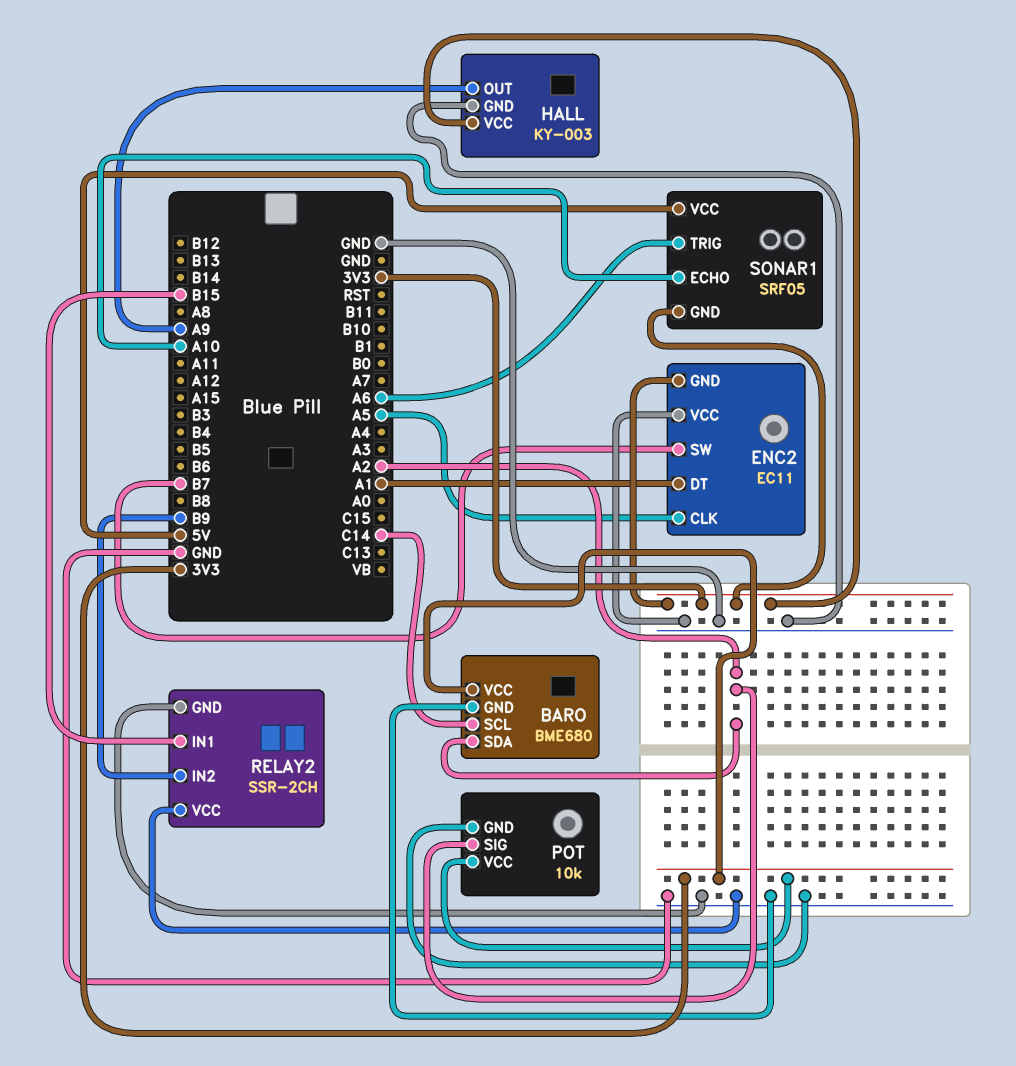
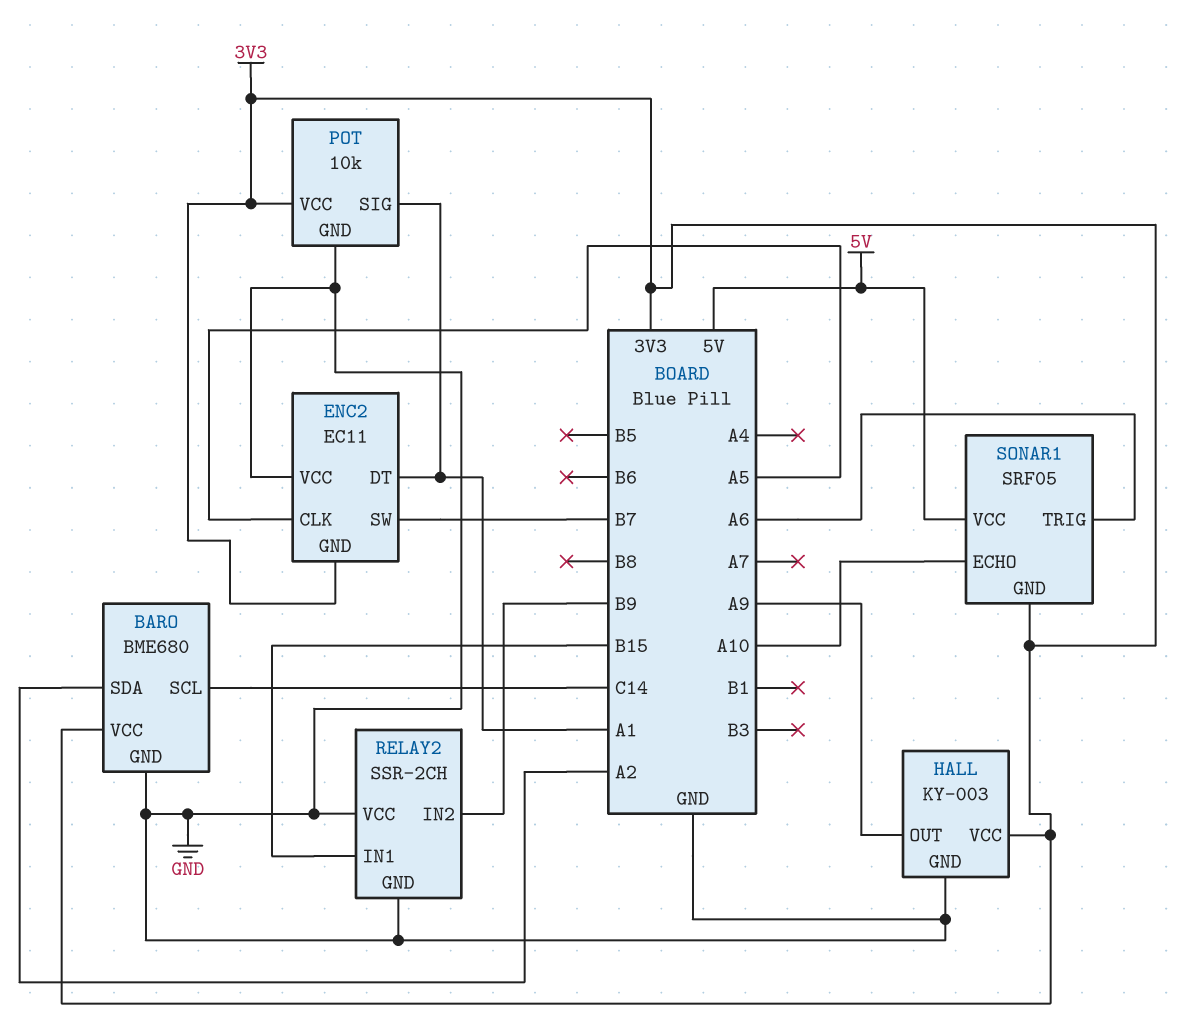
POT pin SIG: A2 -> A1

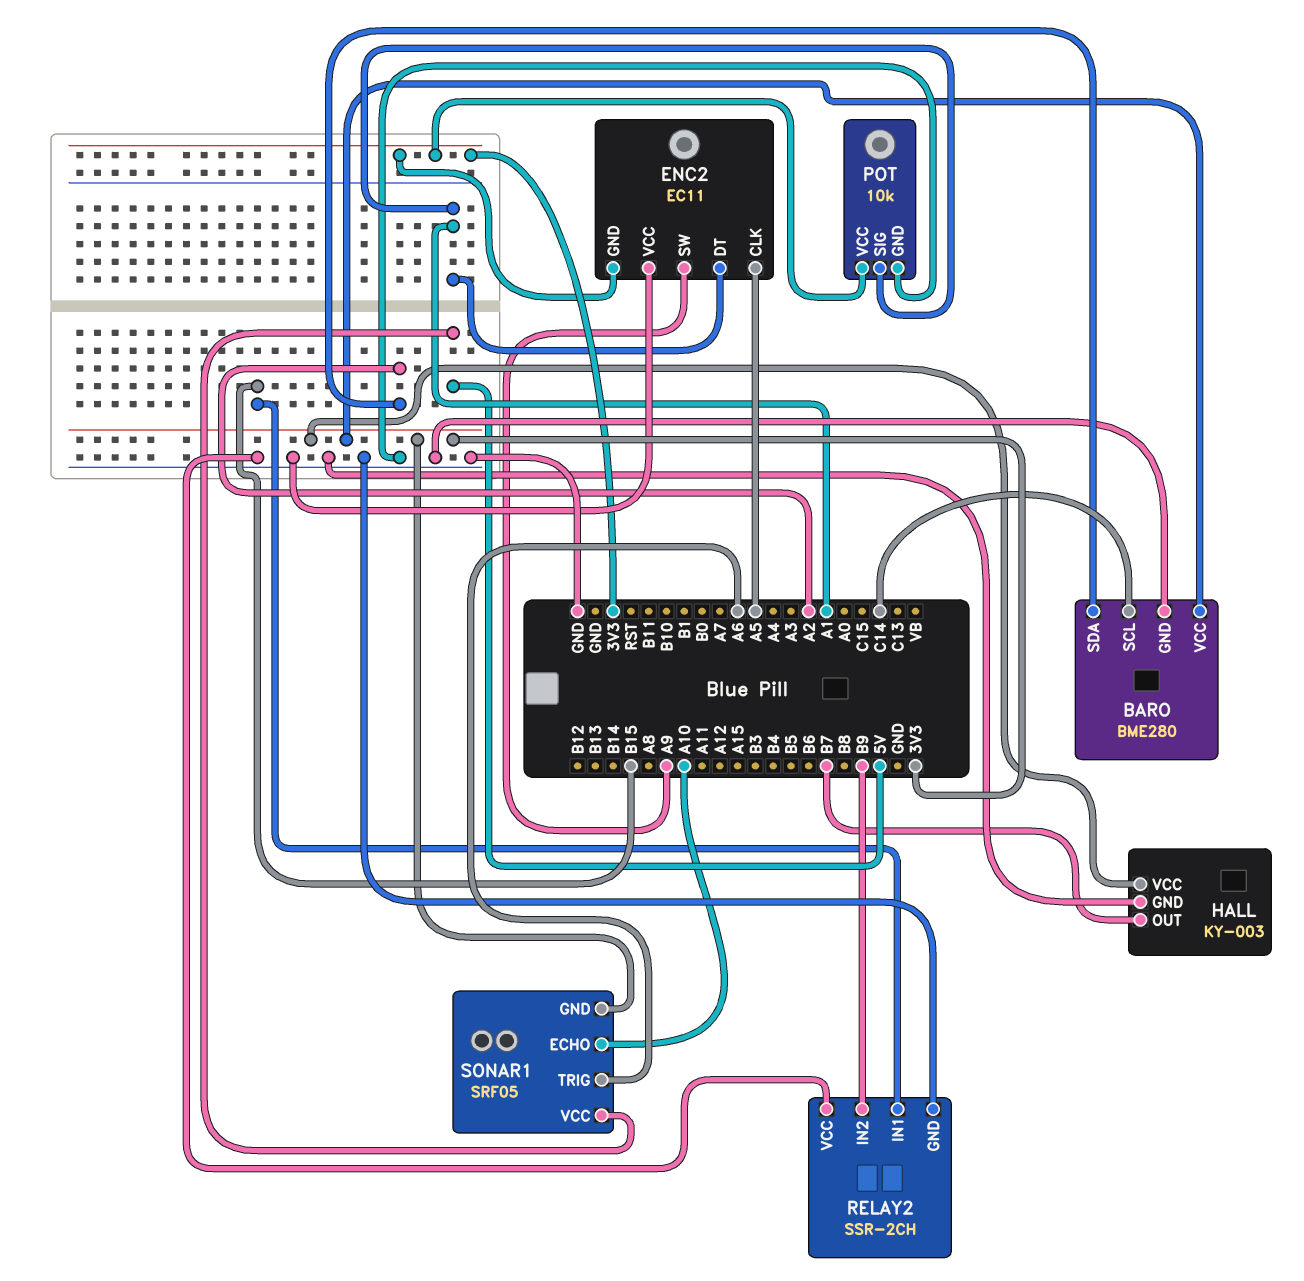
BARO: BME680 -> BME280
ENC2 pin SW: B7 -> A9
HALL pin OUT: A9 -> B7

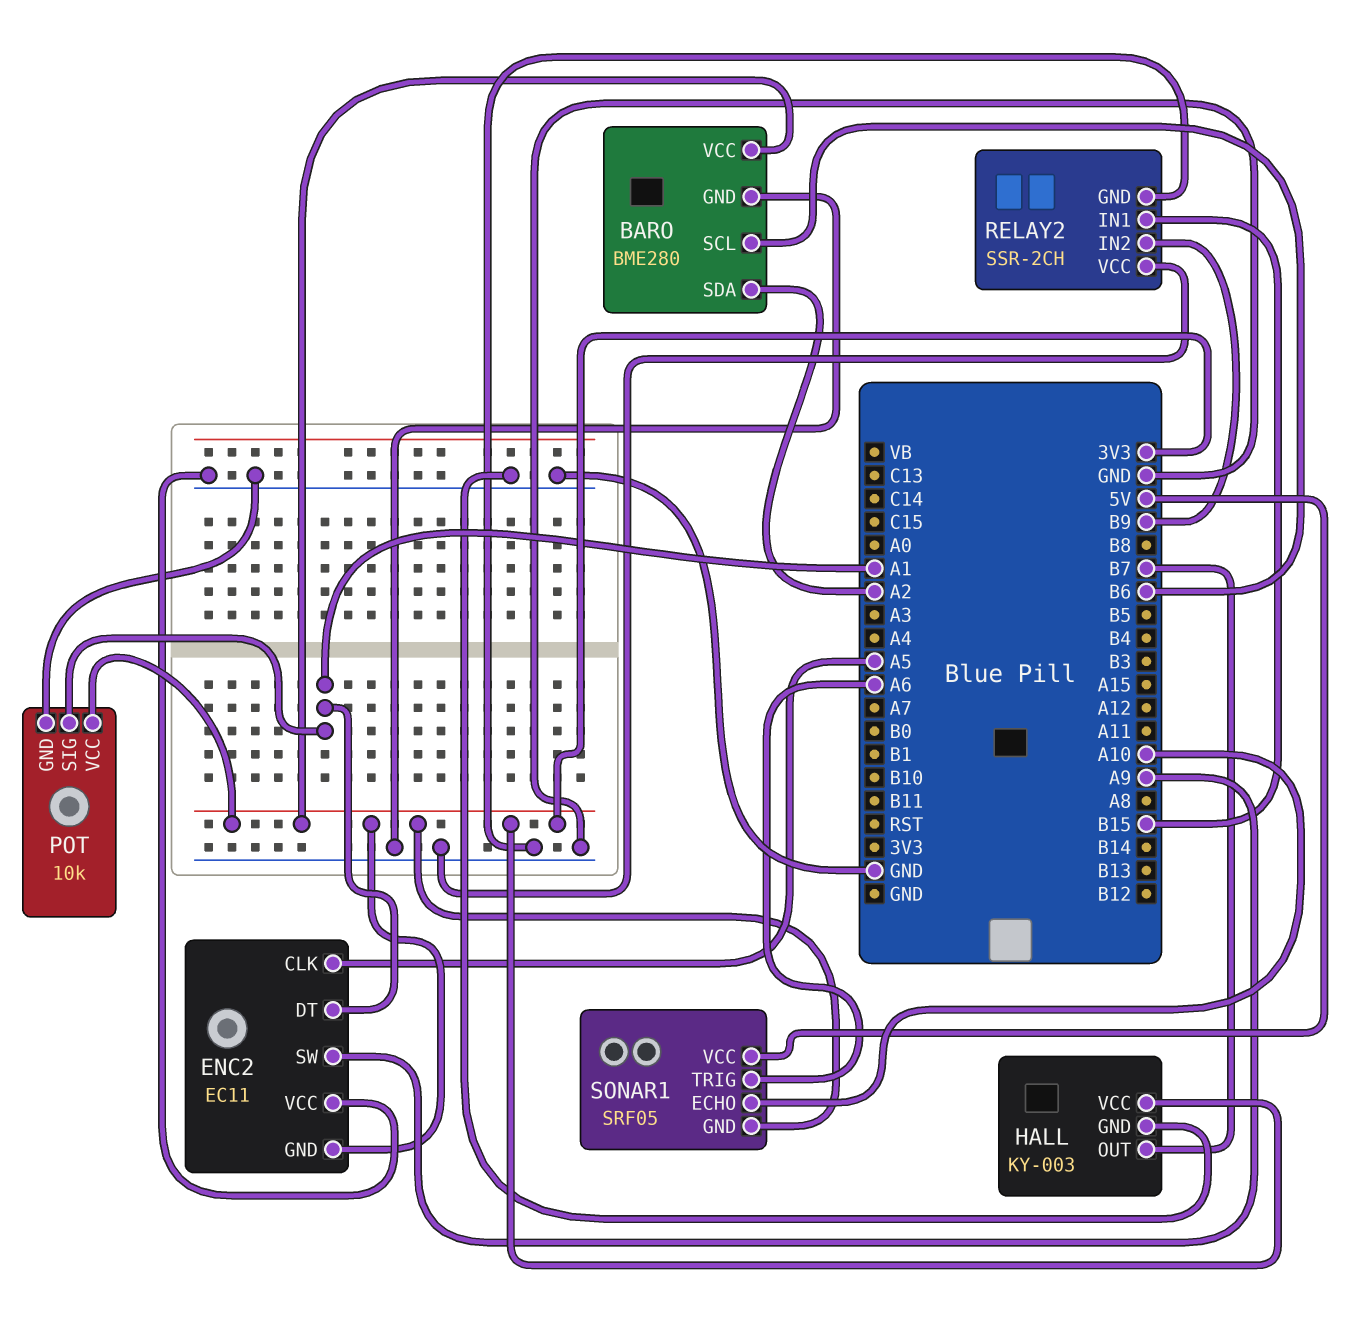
BARO pin SCL: C14 -> B6

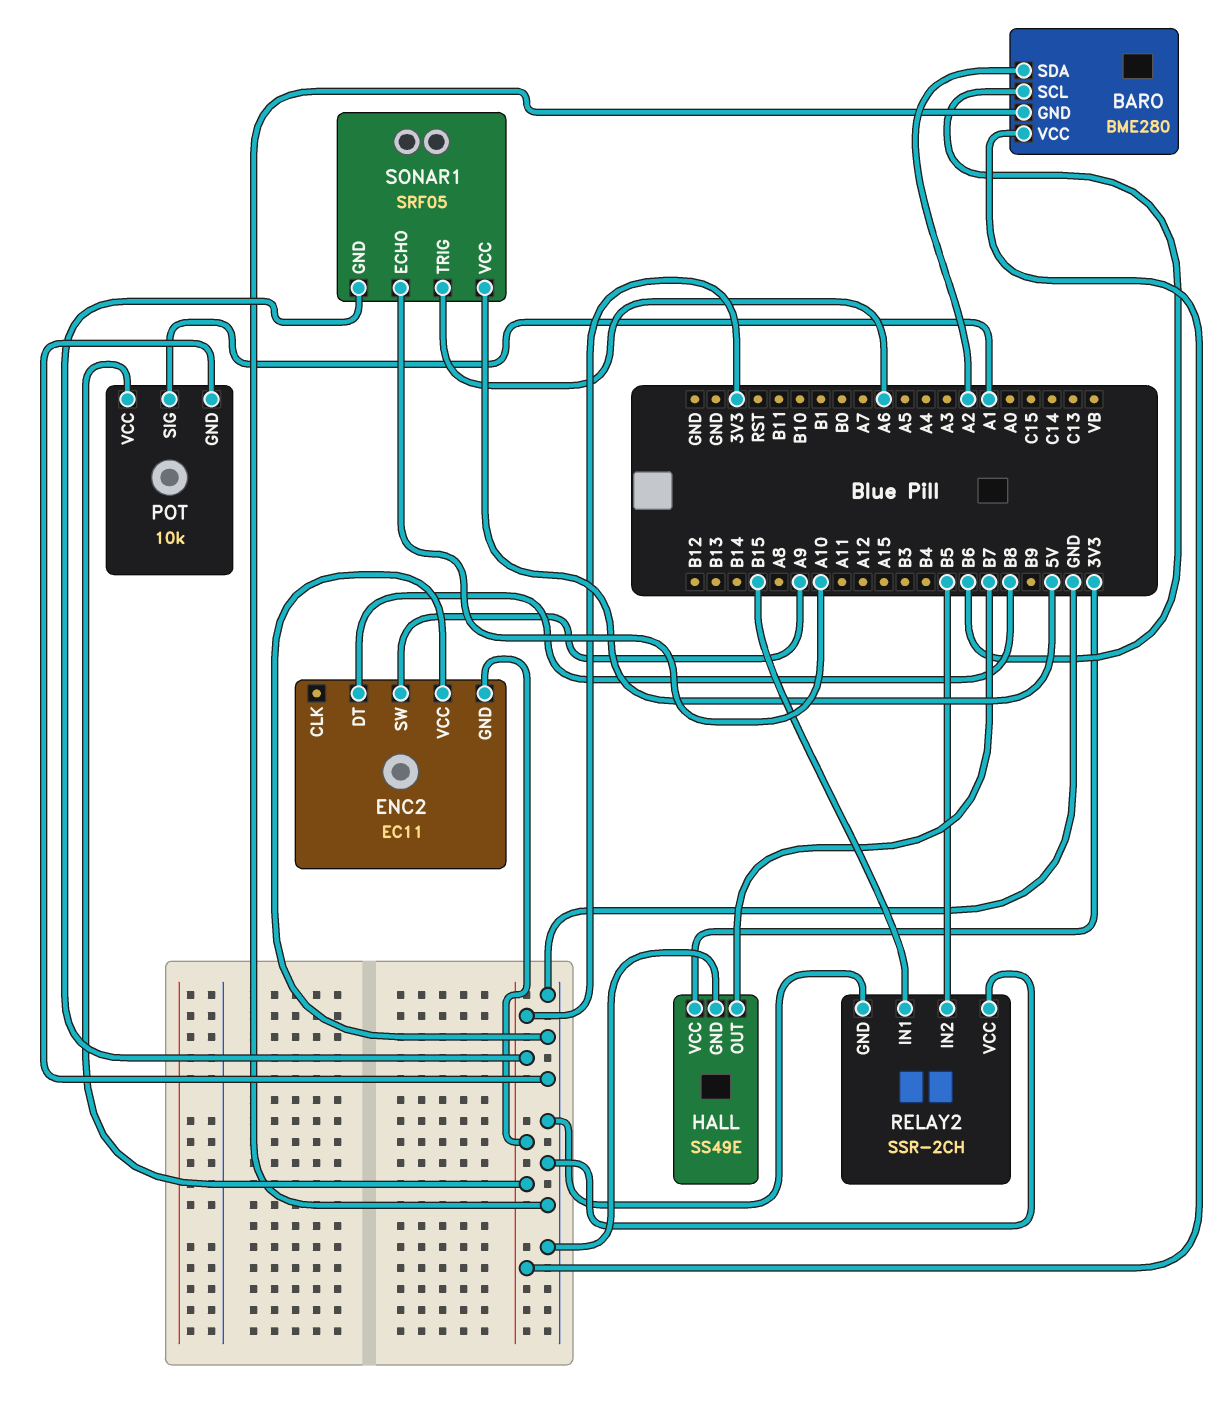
ENC2 pin CLK: A5 -> none
ENC2 pin DT: A1 -> B8
HALL: KY-003 -> SS49E
RELAY2 pin IN2: B9 -> B5

